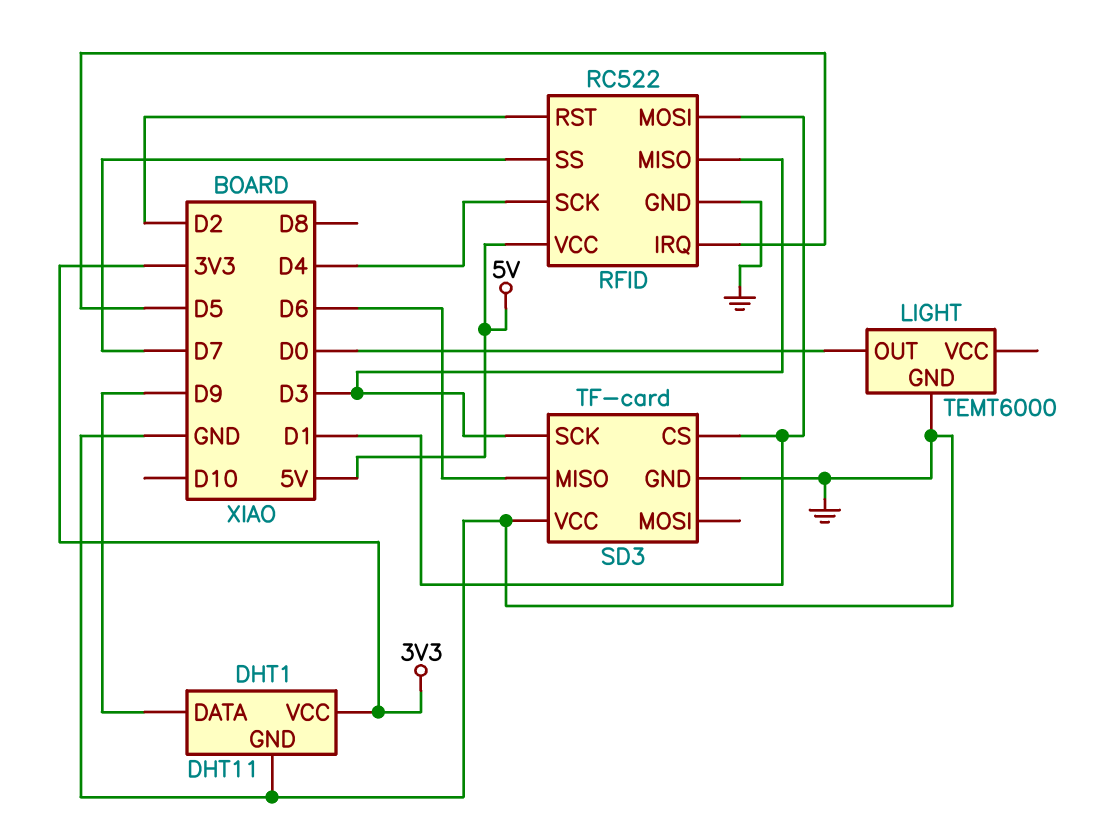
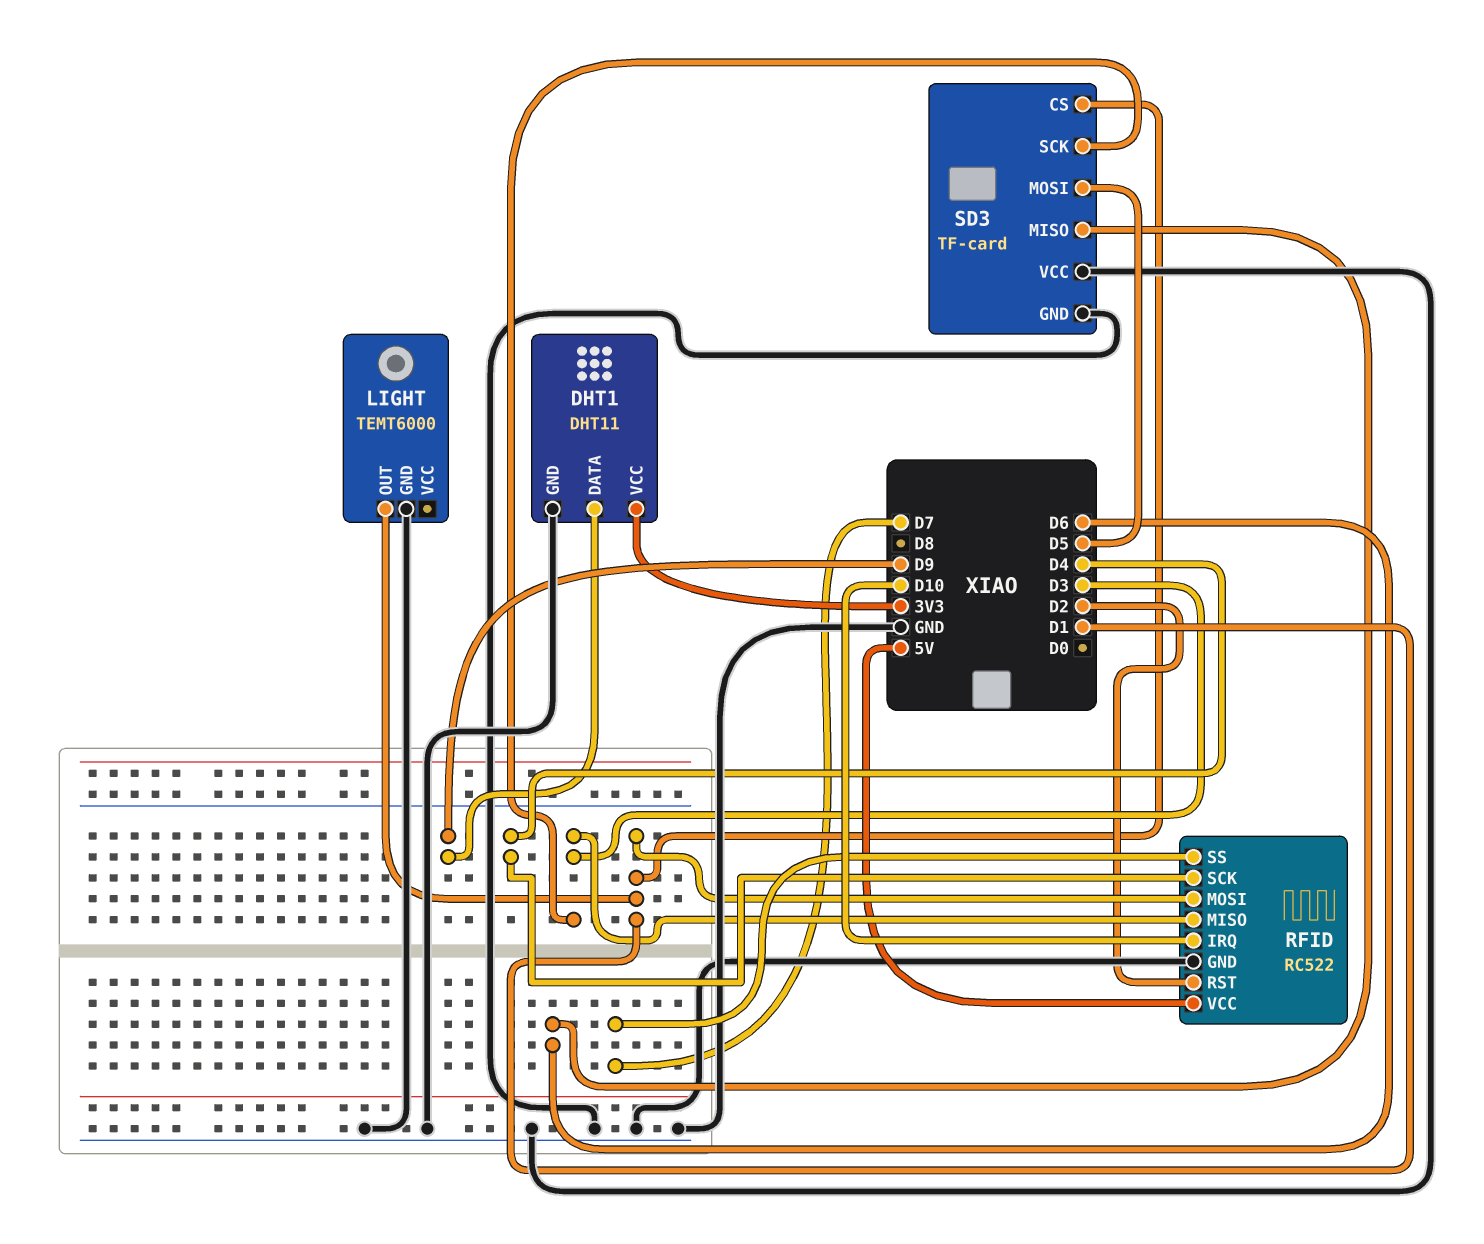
LIGHT pin OUT: D0 -> D1
RFID pin IRQ: D5 -> D10
SD3 pin MOSI: none -> D5

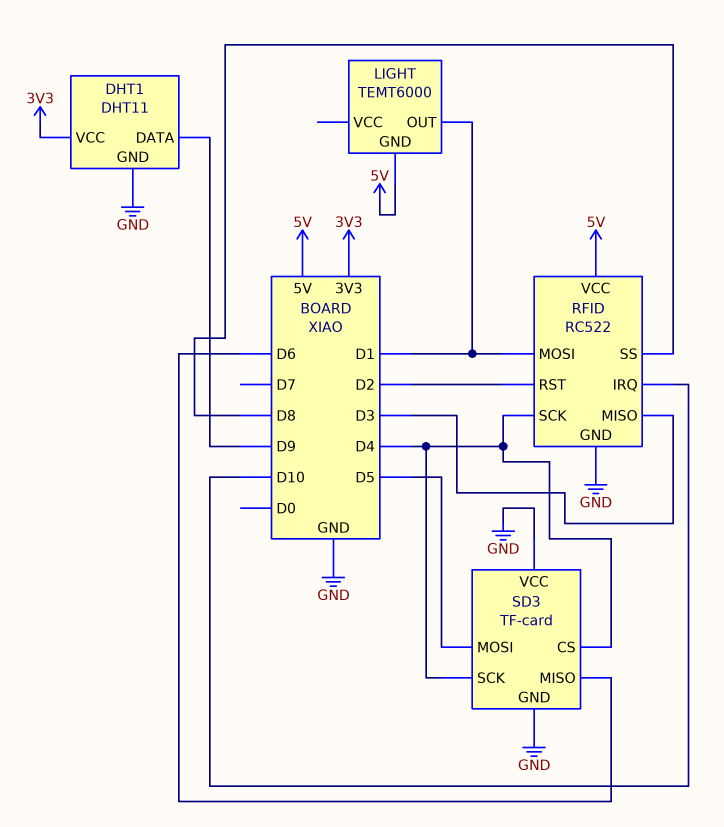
LIGHT pin GND: GND -> 5V
RFID pin SS: D7 -> D8
SD3 pin CS: D1 -> D4
SD3 pin SCK: D3 -> D4

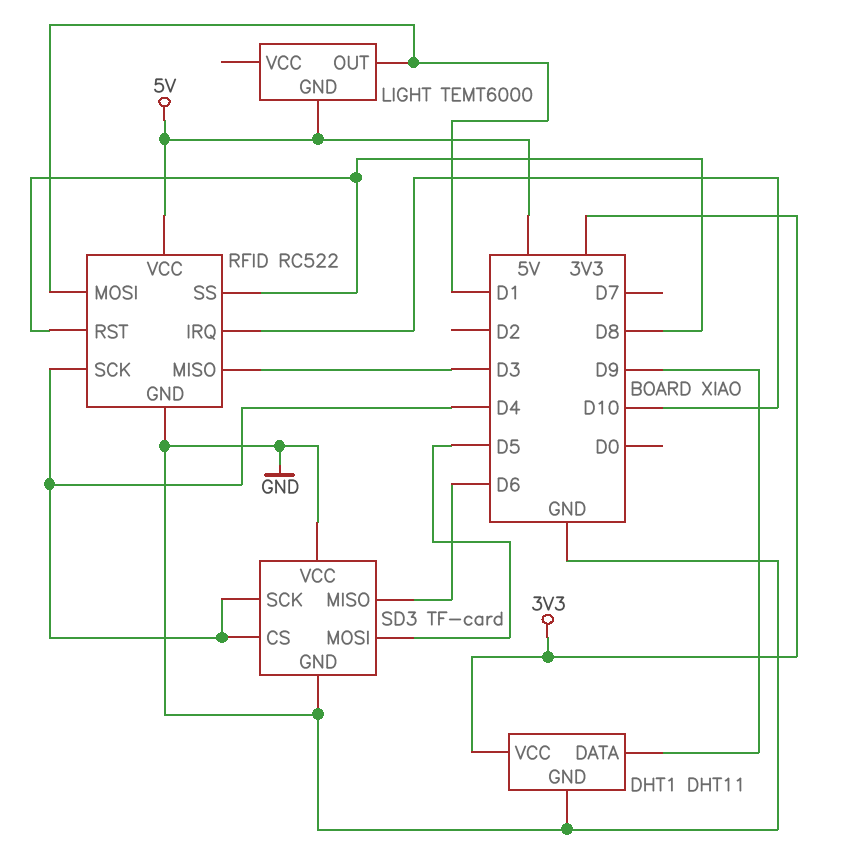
RFID pin RST: D2 -> D8

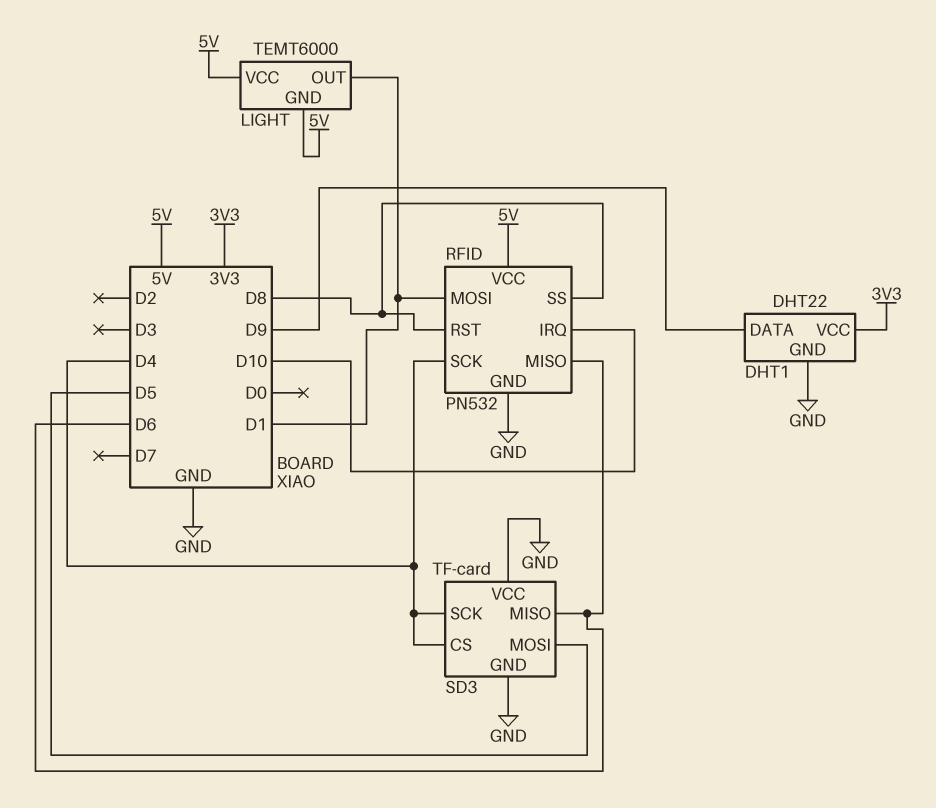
DHT1: DHT11 -> DHT22
LIGHT pin VCC: none -> 5V
RFID: RC522 -> PN532
RFID pin MISO: D3 -> D6

